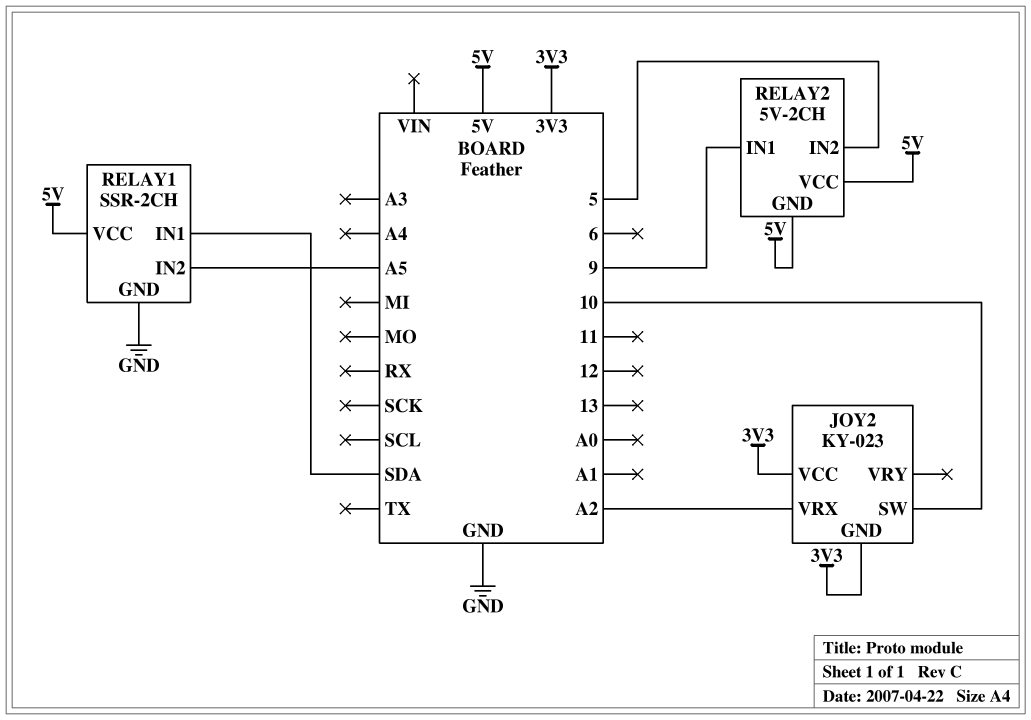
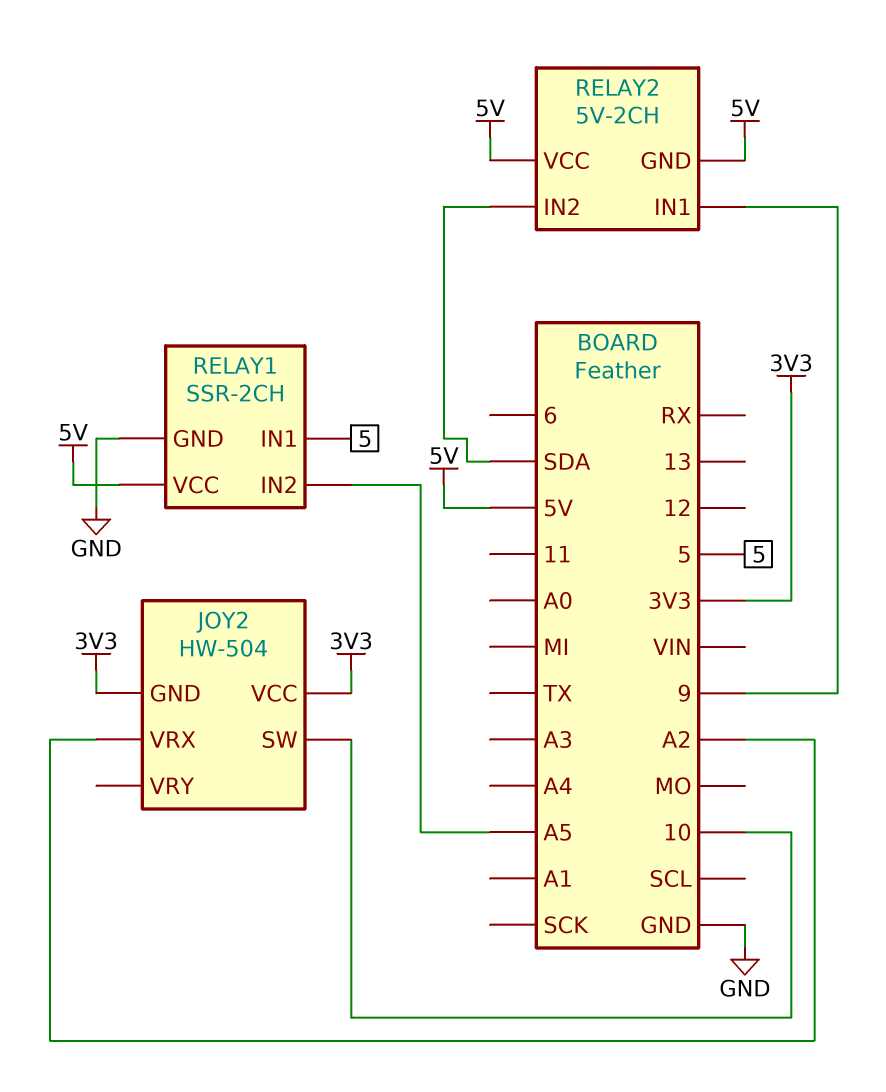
JOY2: KY-023 -> HW-504
RELAY1 pin IN1: SDA -> 5
RELAY2 pin IN2: 5 -> SDA

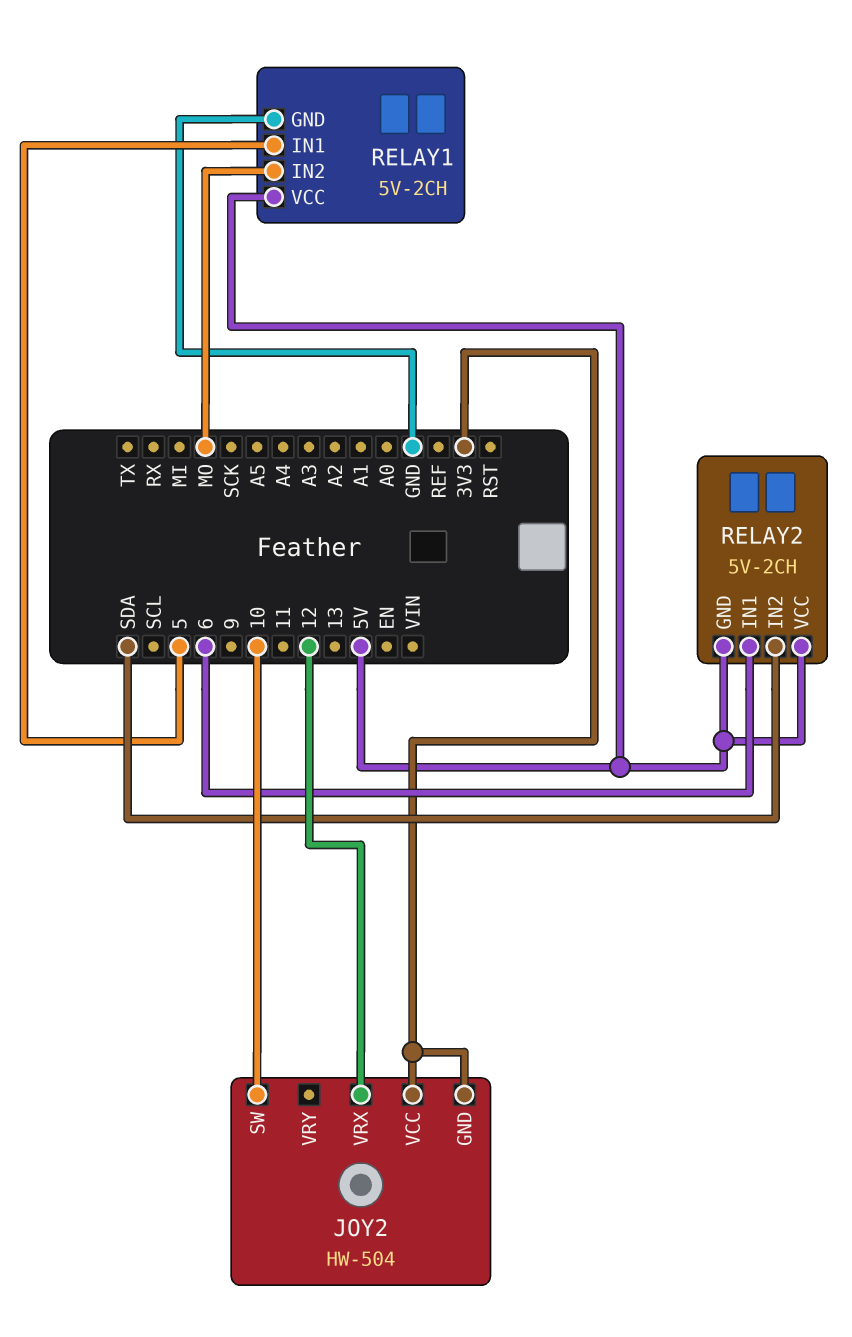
JOY2 pin VRX: A2 -> 12
RELAY1: SSR-2CH -> 5V-2CH
RELAY1 pin IN2: A5 -> MO
RELAY2 pin IN1: 9 -> 6

